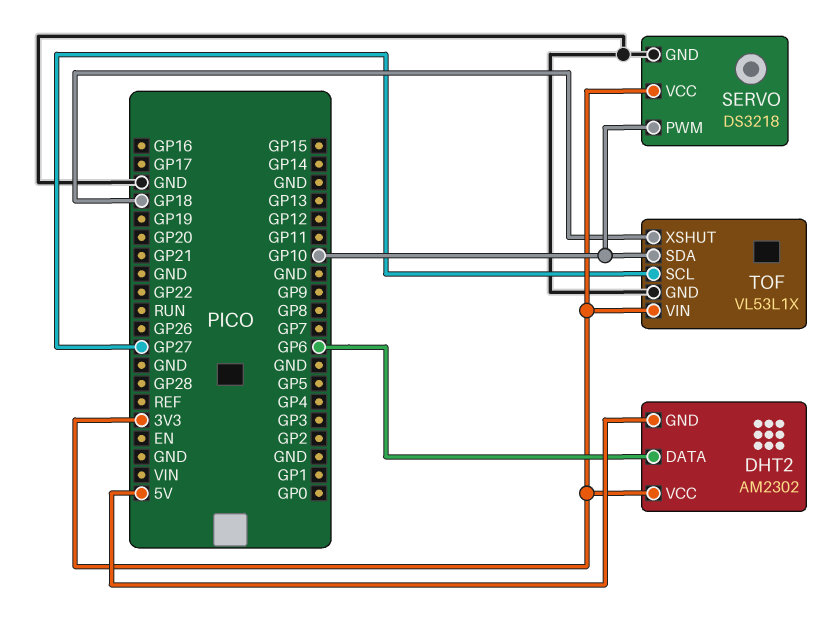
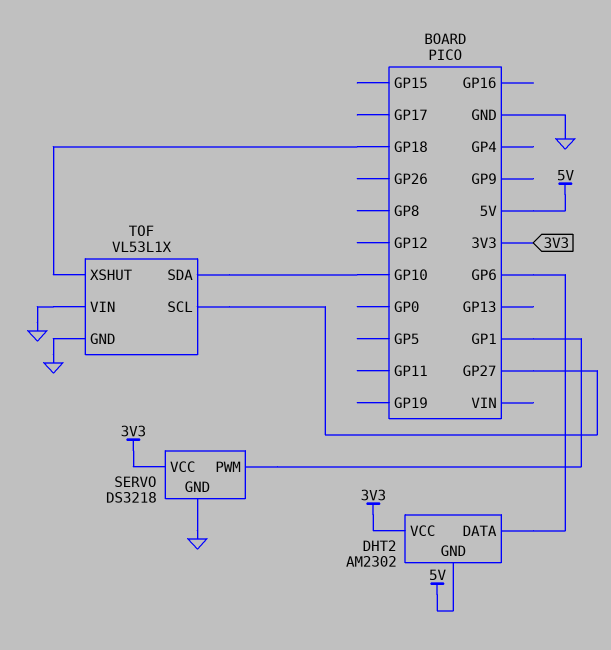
SERVO pin PWM: GP10 -> GP1
TOF pin VIN: 3V3 -> GND

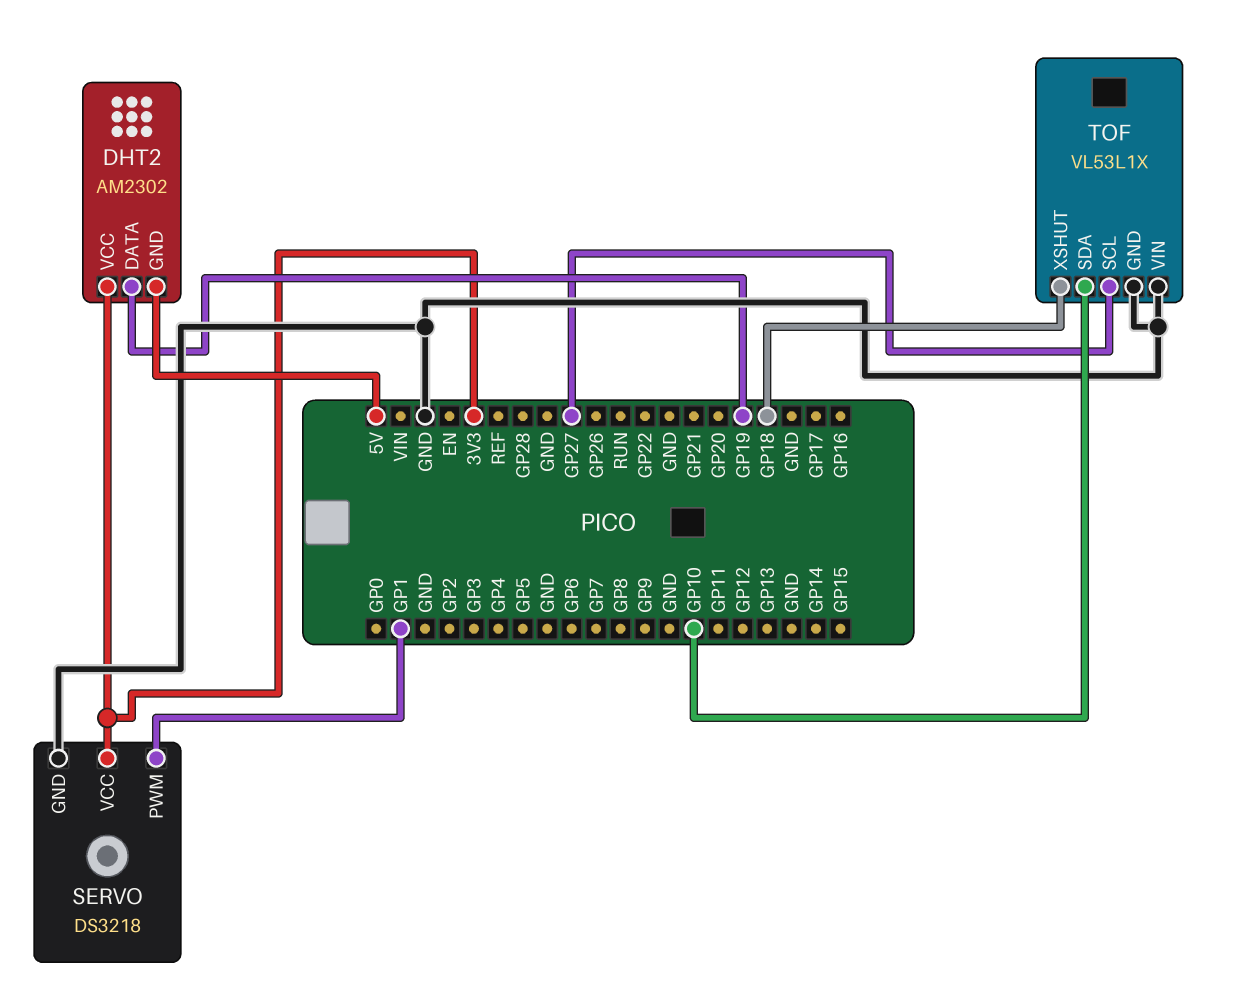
DHT2 pin DATA: GP6 -> GP19

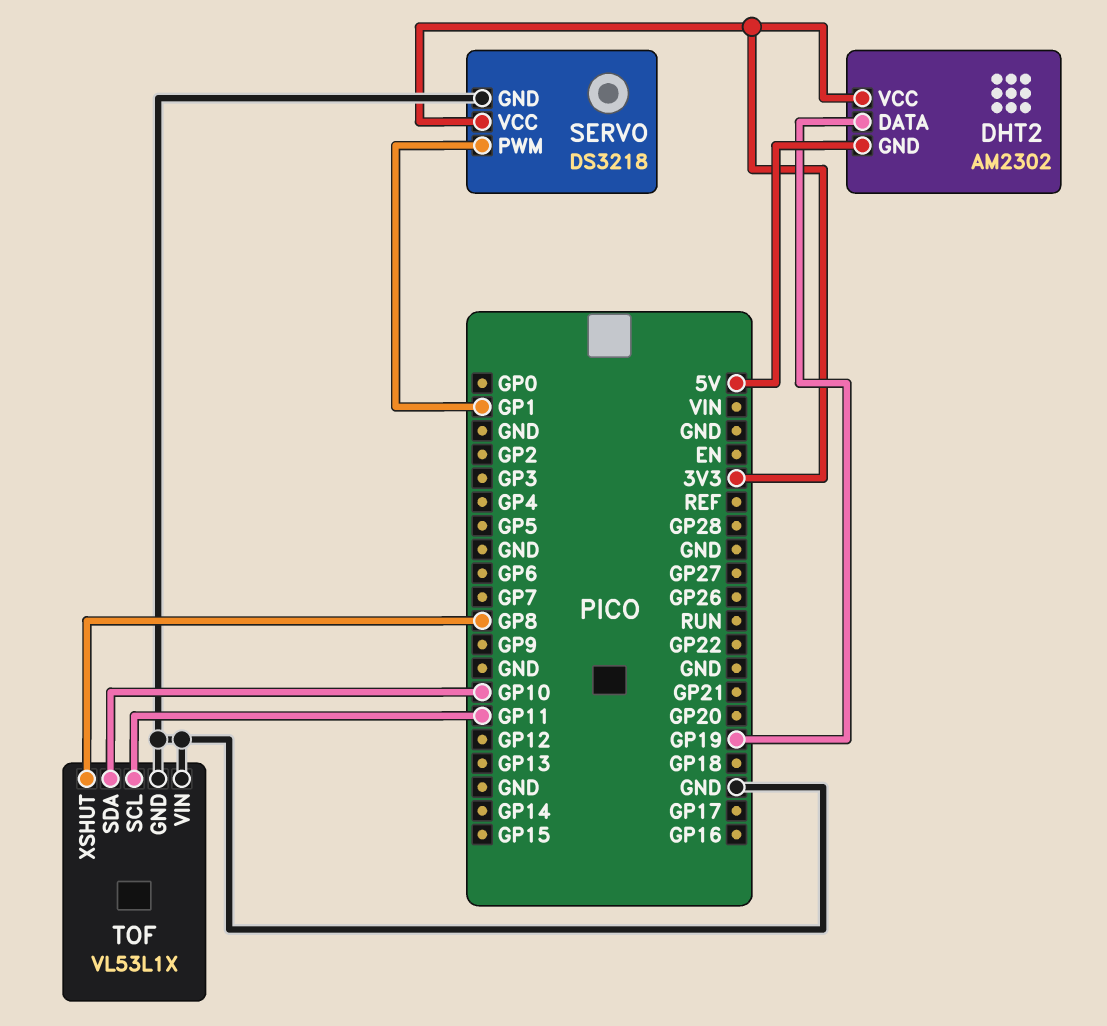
TOF pin SCL: GP27 -> GP11
TOF pin XSHUT: GP18 -> GP8

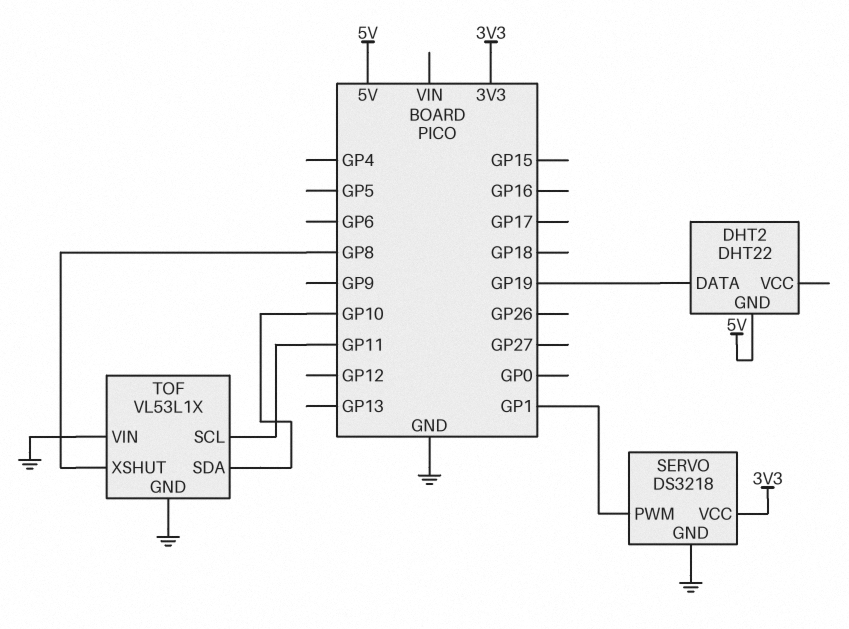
DHT2: AM2302 -> DHT22
DHT2 pin VCC: 3V3 -> none

